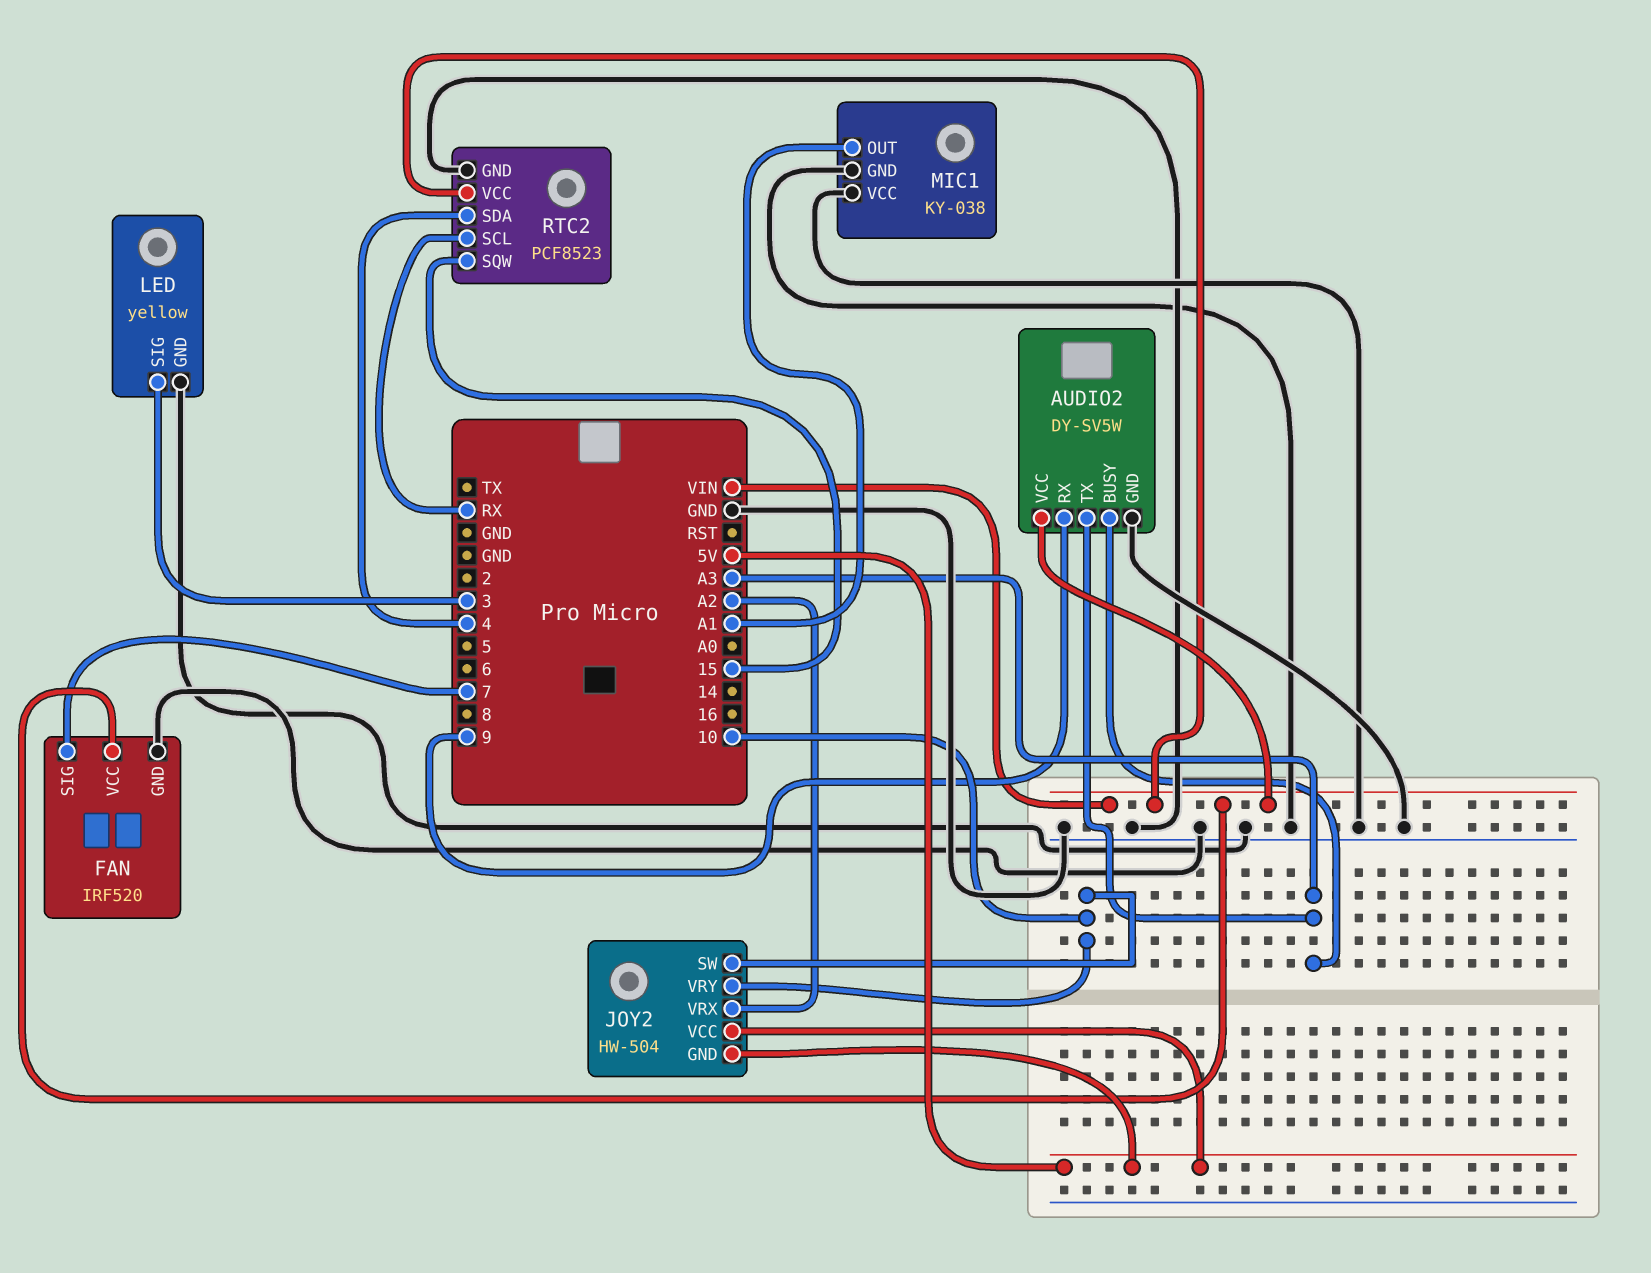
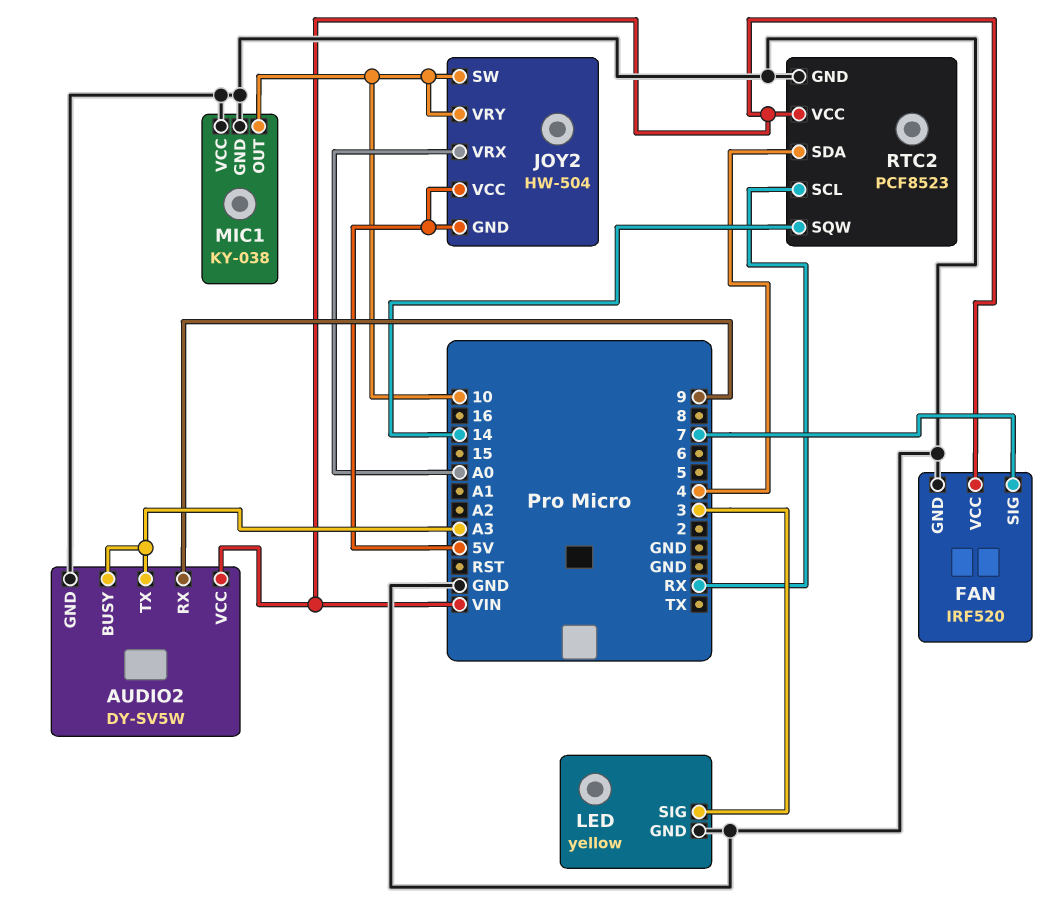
JOY2 pin VRX: A2 -> A0
MIC1 pin OUT: A1 -> 10
RTC2 pin SQW: 15 -> 14

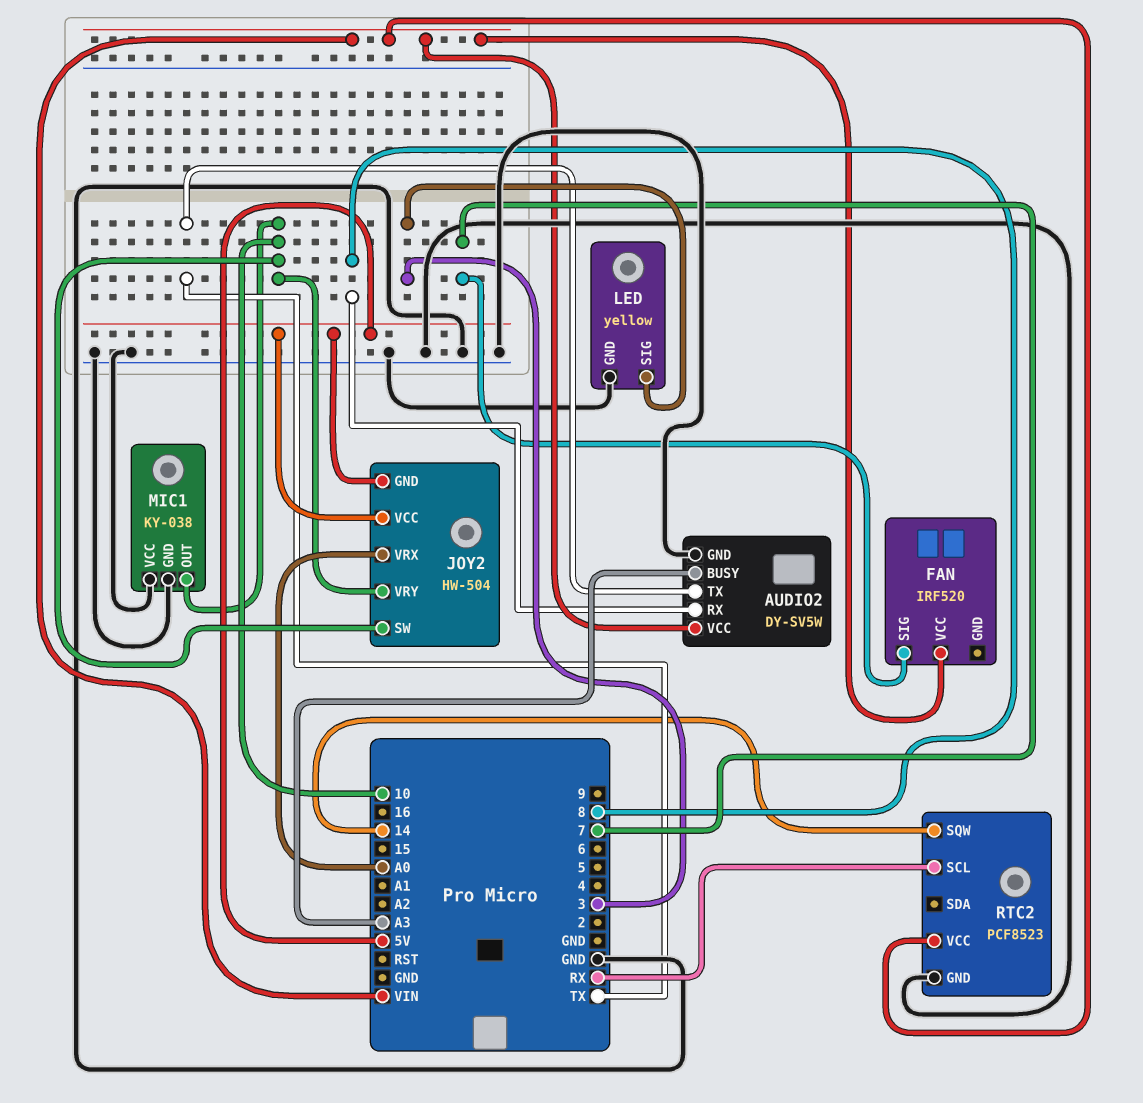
AUDIO2 pin RX: 9 -> 8
AUDIO2 pin TX: A3 -> TX
FAN pin GND: GND -> none
RTC2 pin SDA: 4 -> none

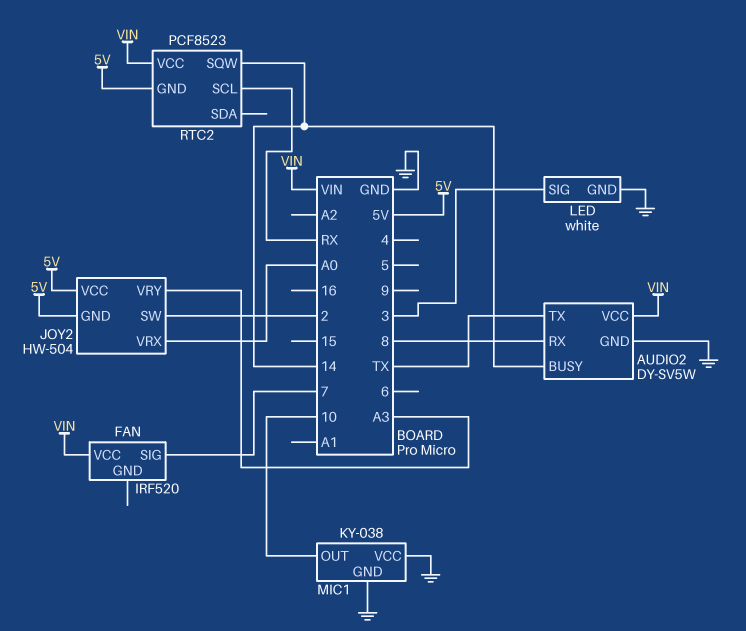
AUDIO2 pin BUSY: A3 -> 14
JOY2 pin SW: 10 -> 2
JOY2 pin VRY: 10 -> A3
LED: yellow -> white
RTC2 pin GND: GND -> 5V

